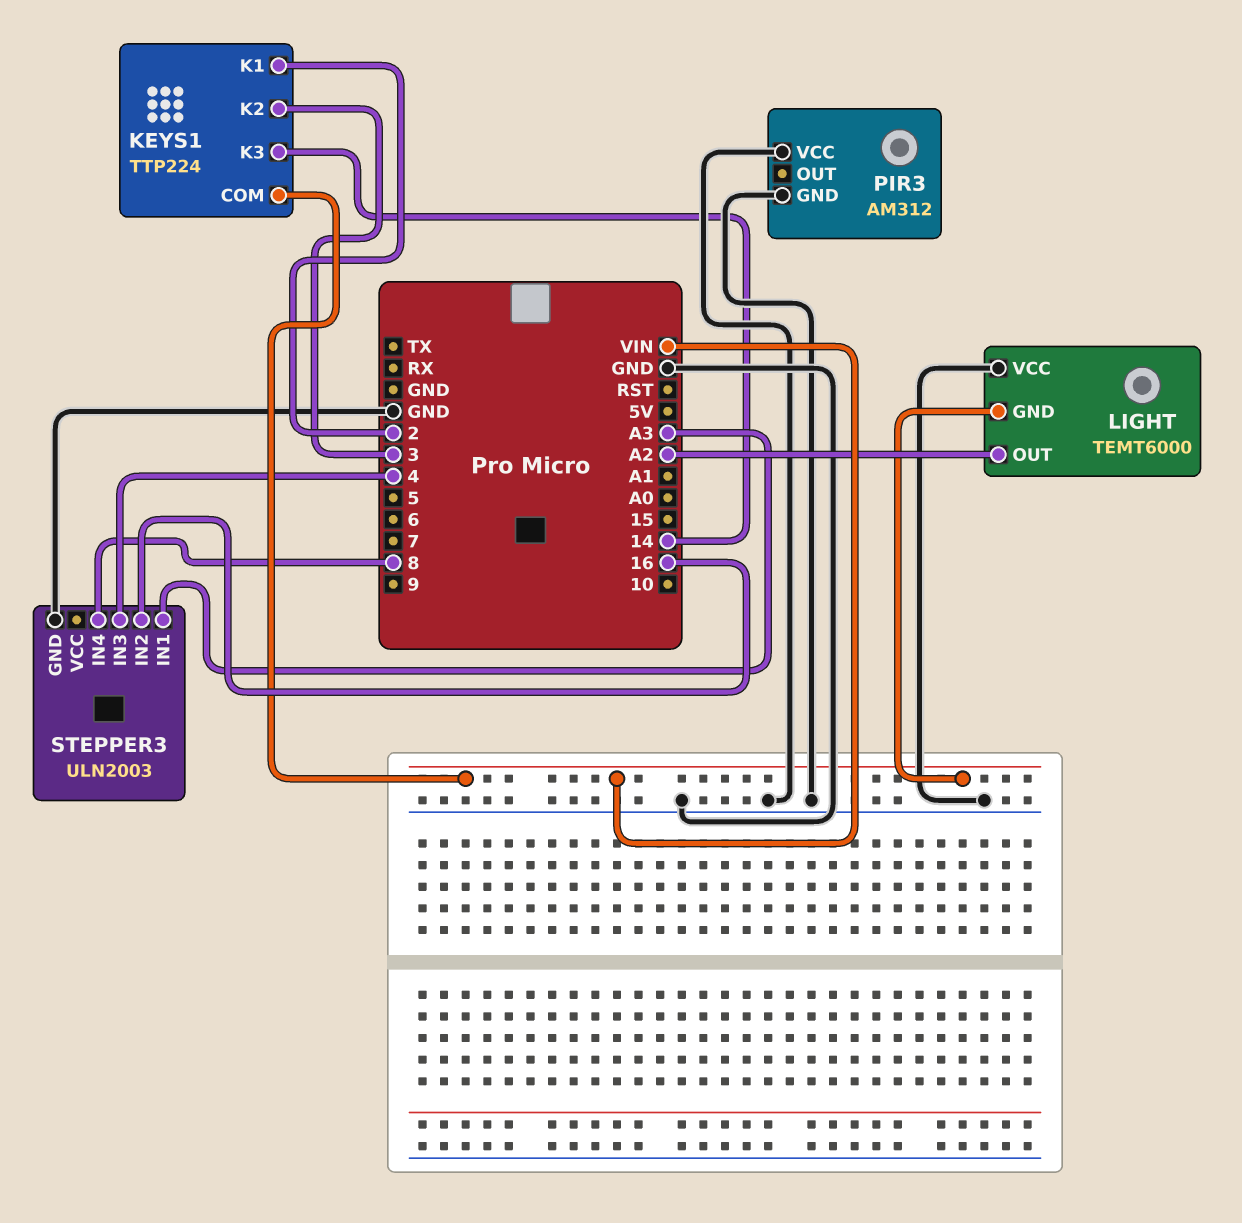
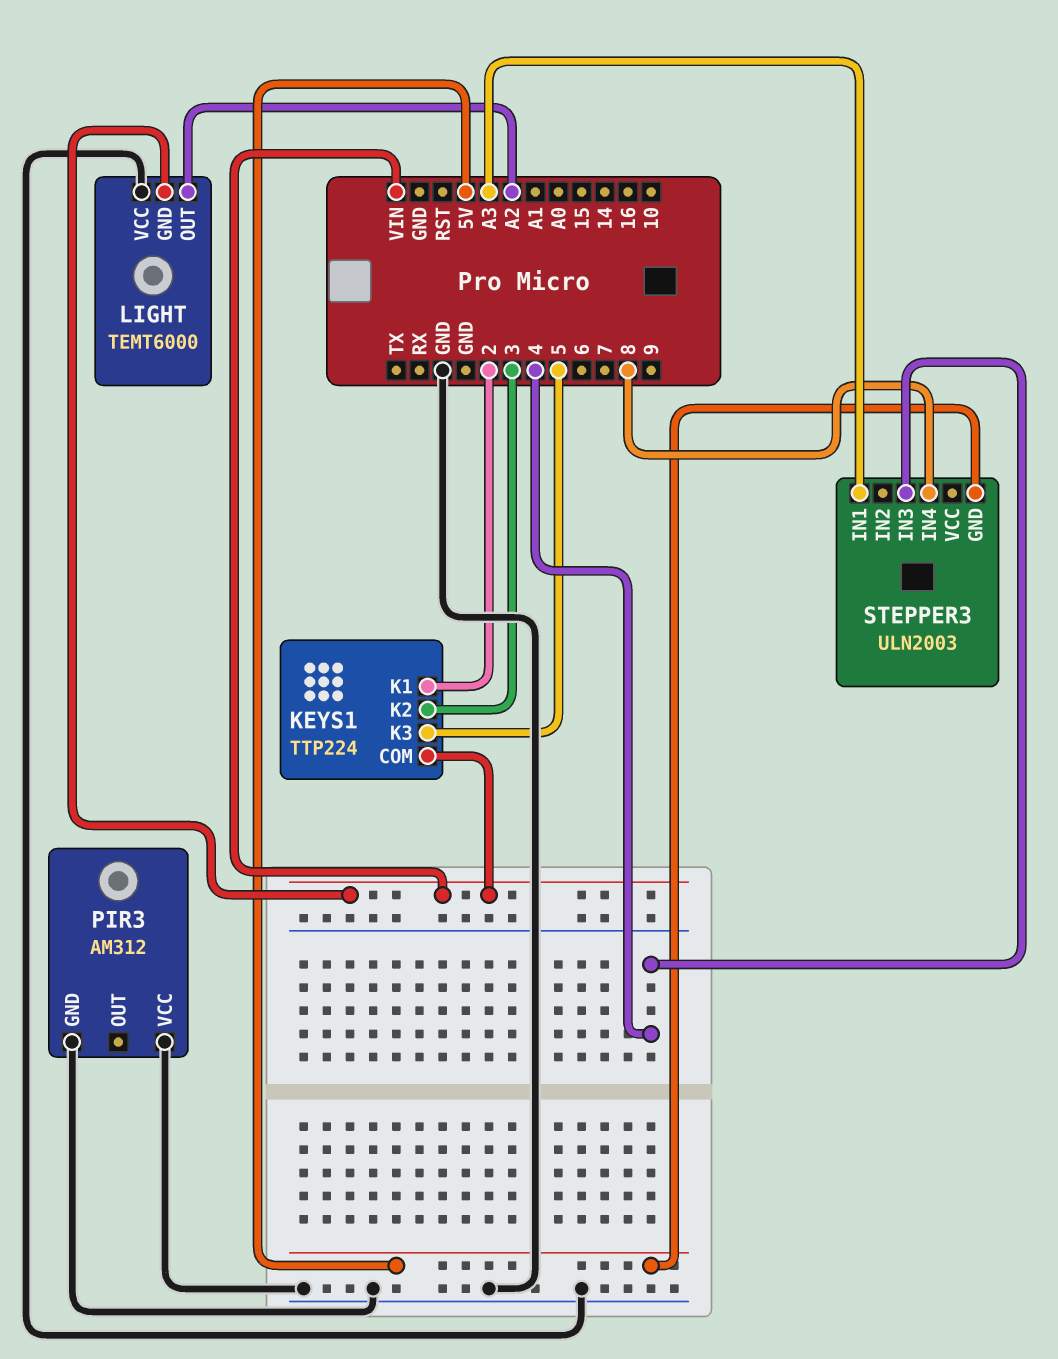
KEYS1 pin K3: 14 -> 5
STEPPER3 pin GND: GND -> 5V
STEPPER3 pin IN2: 16 -> none

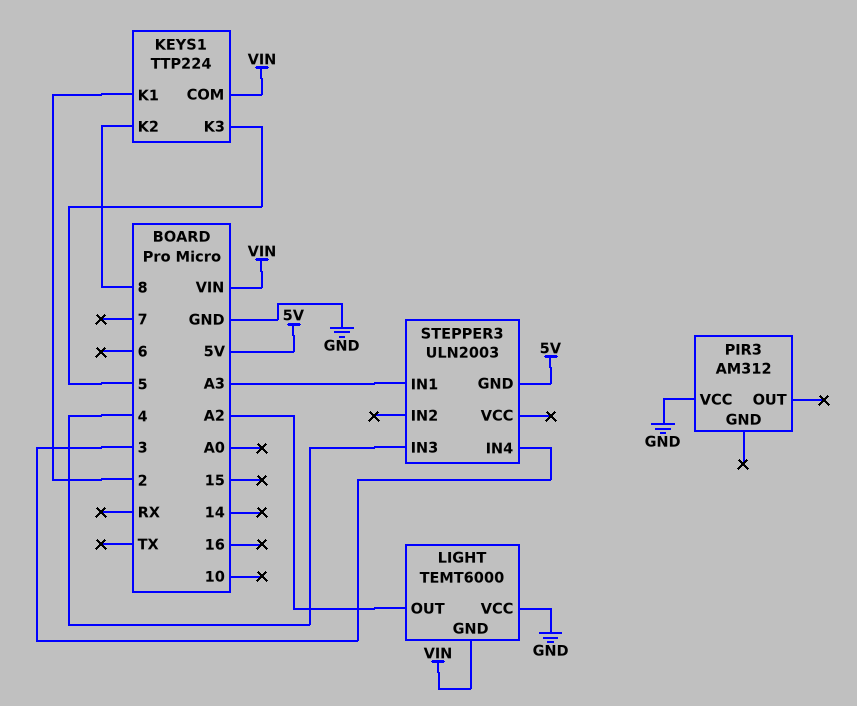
KEYS1 pin K2: 3 -> 8
PIR3 pin GND: GND -> none
STEPPER3 pin IN4: 8 -> 3

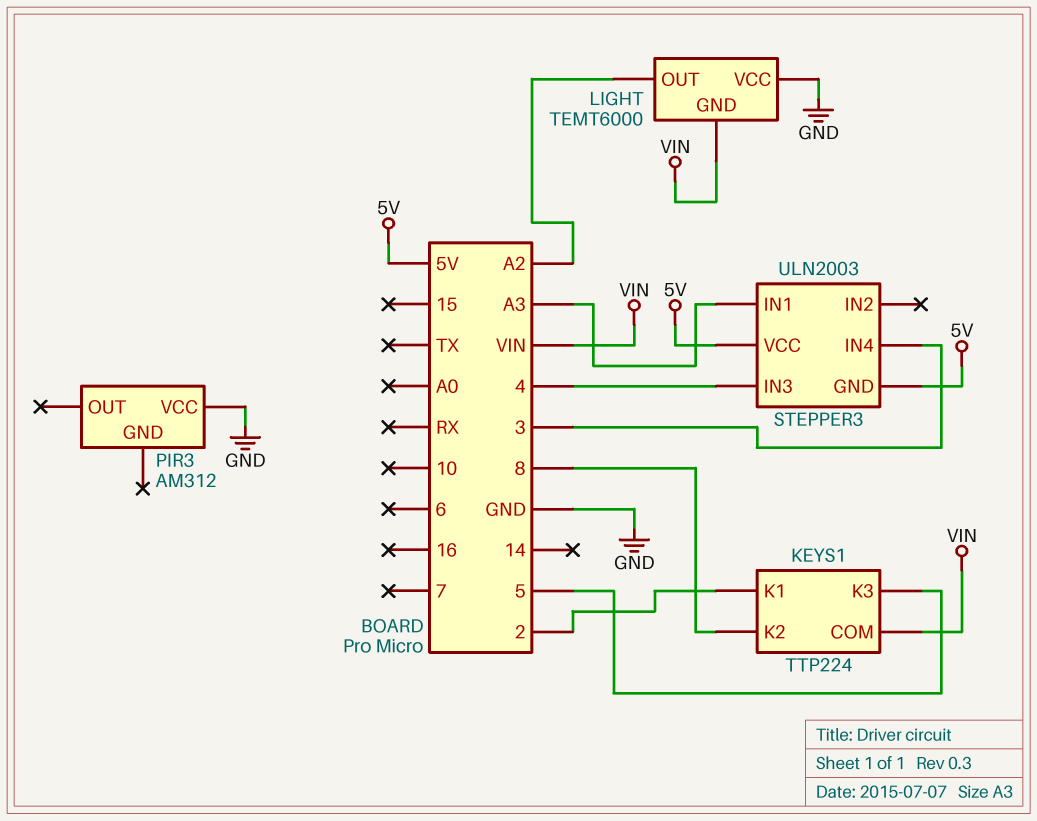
STEPPER3 pin VCC: none -> 5V

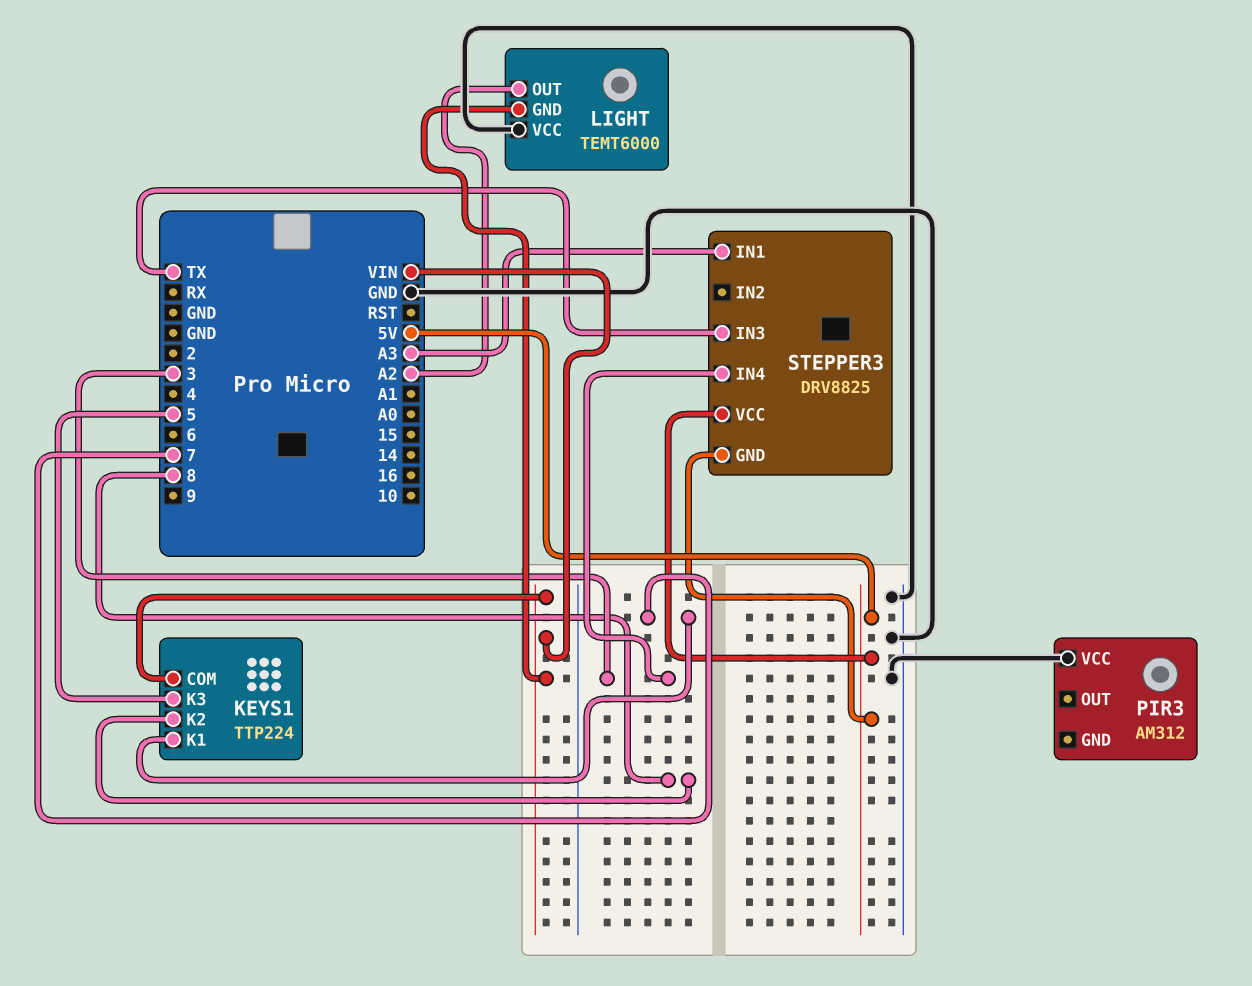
KEYS1 pin K1: 2 -> 7
STEPPER3: ULN2003 -> DRV8825
STEPPER3 pin IN3: 4 -> TX

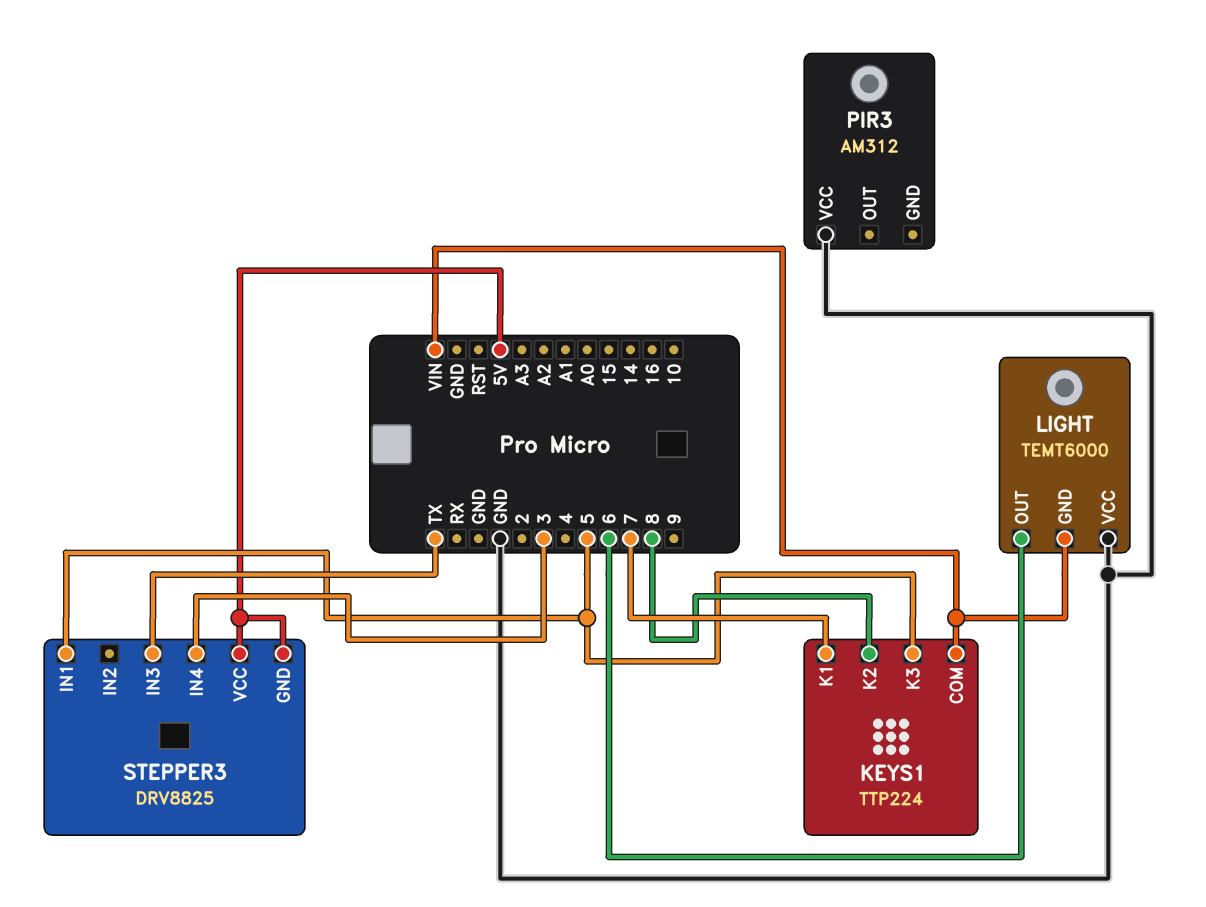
LIGHT pin OUT: A2 -> 6
STEPPER3 pin IN1: A3 -> 5

